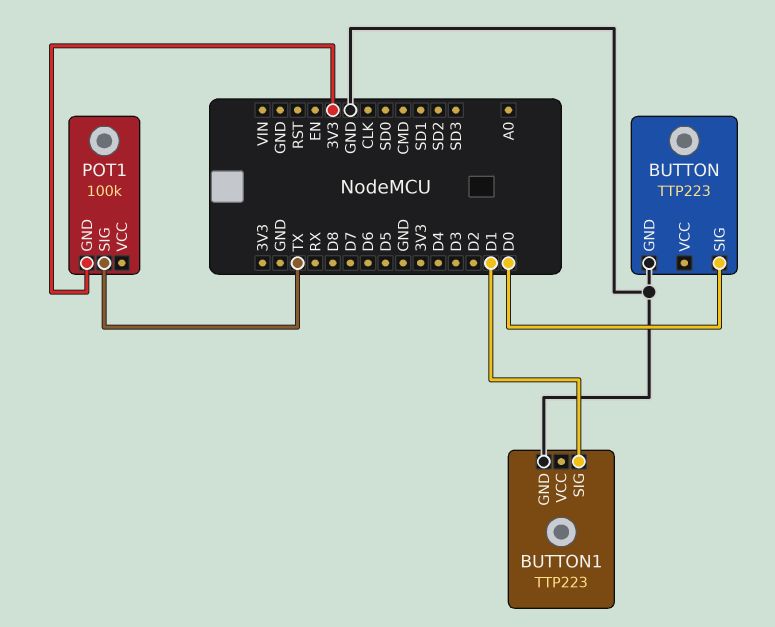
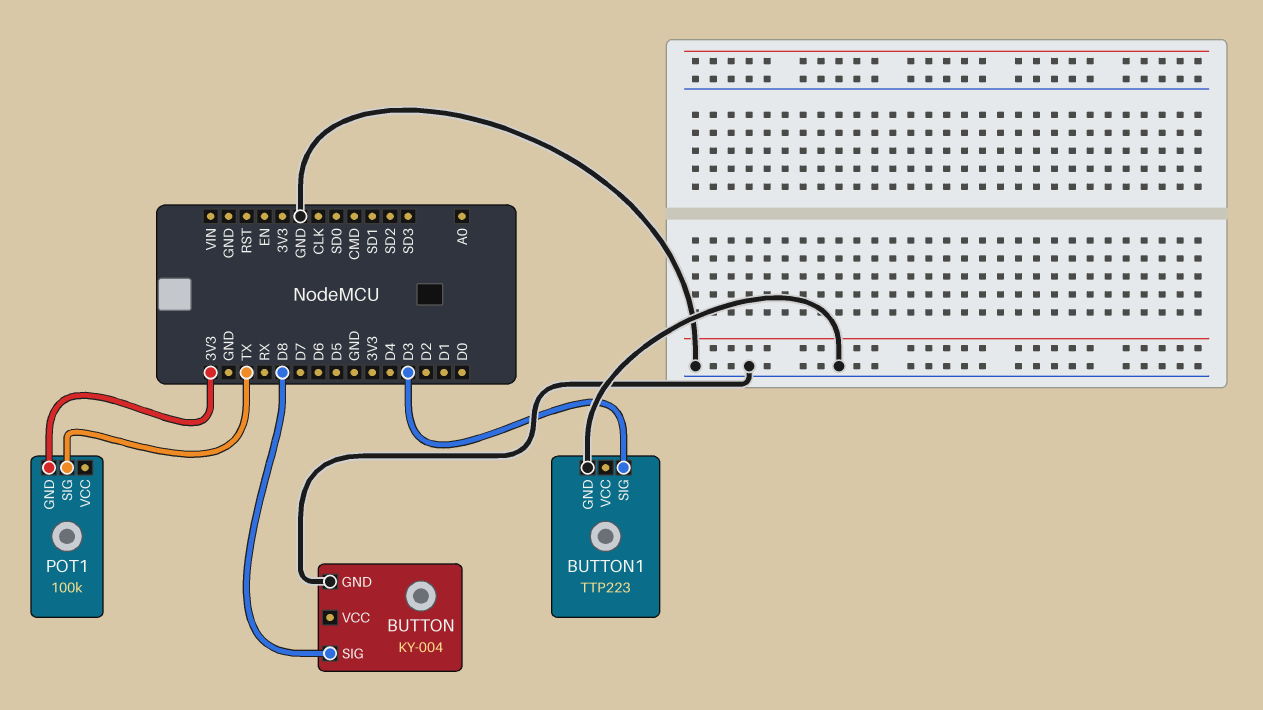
BUTTON: TTP223 -> KY-004
BUTTON pin SIG: D0 -> D8
BUTTON1 pin SIG: D1 -> D3

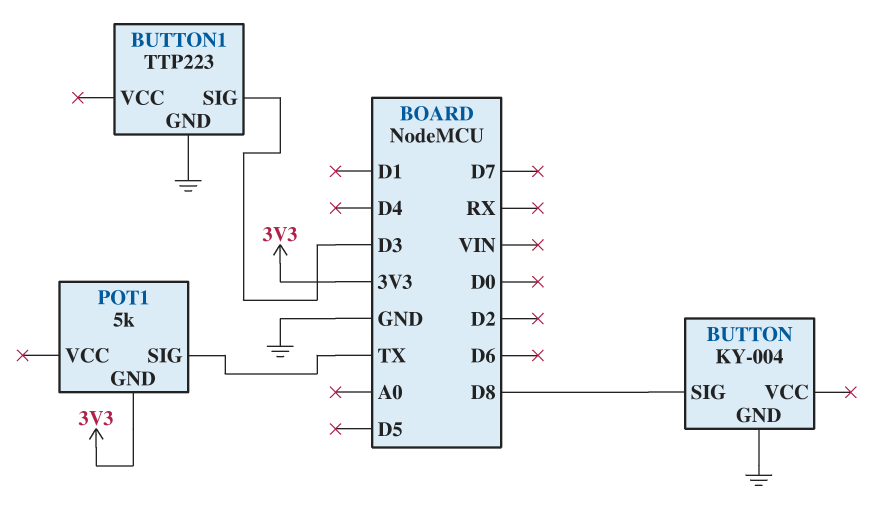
POT1: 100k -> 5k

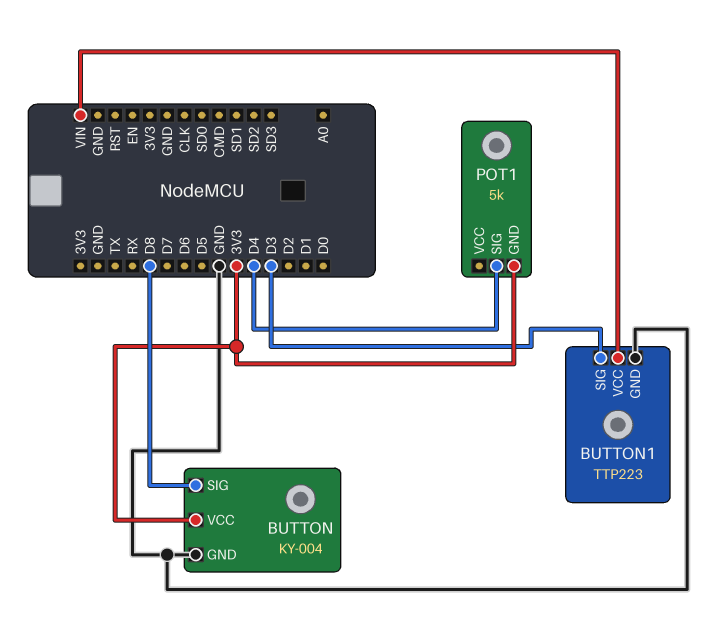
BUTTON pin VCC: none -> 3V3
BUTTON1 pin VCC: none -> VIN
POT1 pin SIG: TX -> D4

